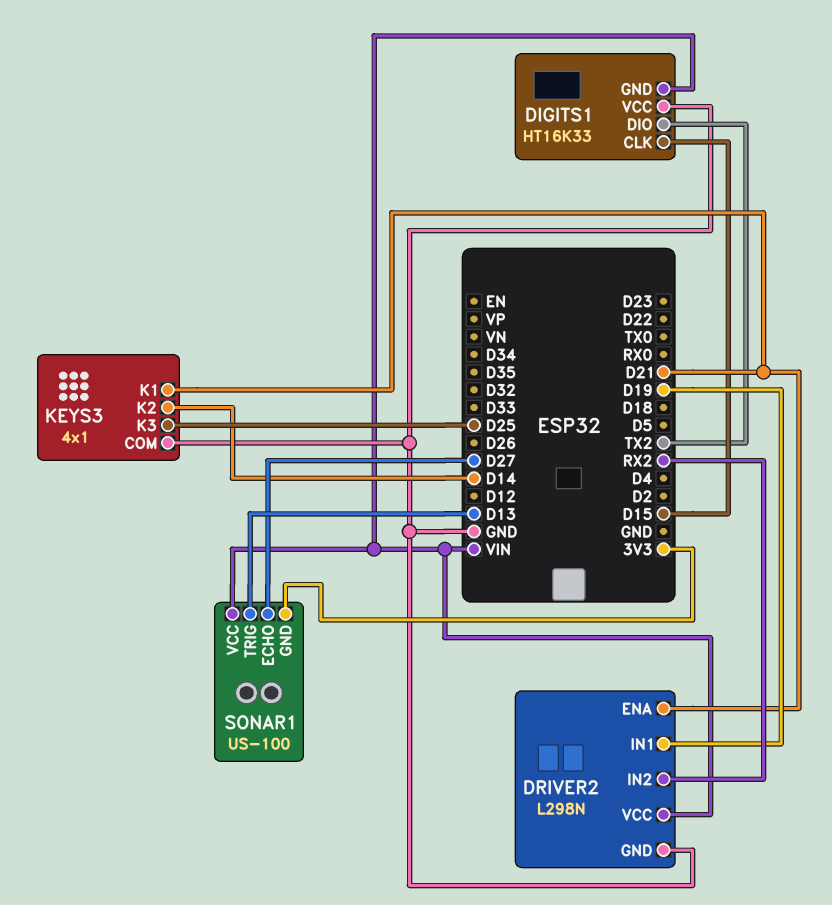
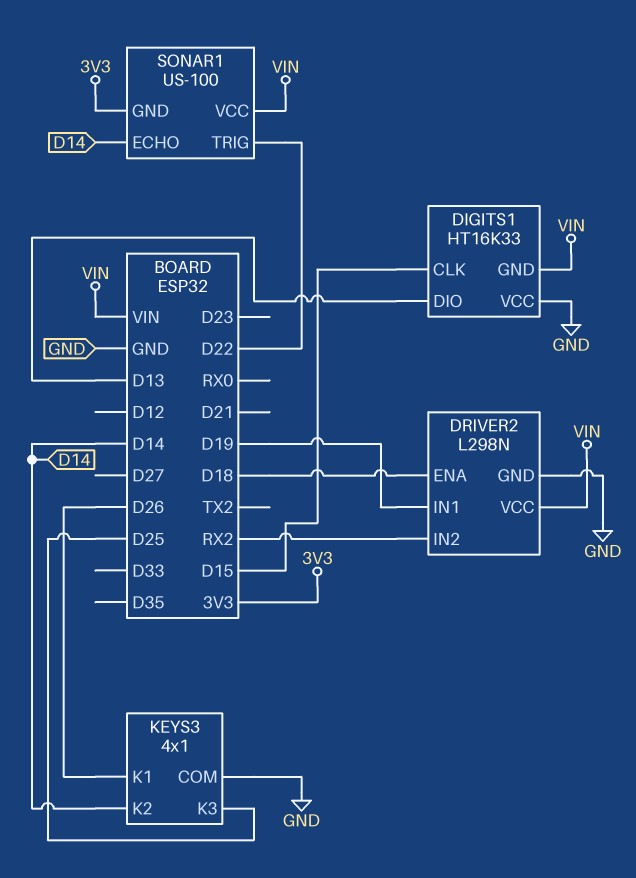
DIGITS1 pin DIO: TX2 -> D13
DRIVER2 pin ENA: D21 -> D18
KEYS3 pin K1: D21 -> D26
SONAR1 pin ECHO: D27 -> D14
SONAR1 pin TRIG: D13 -> D22

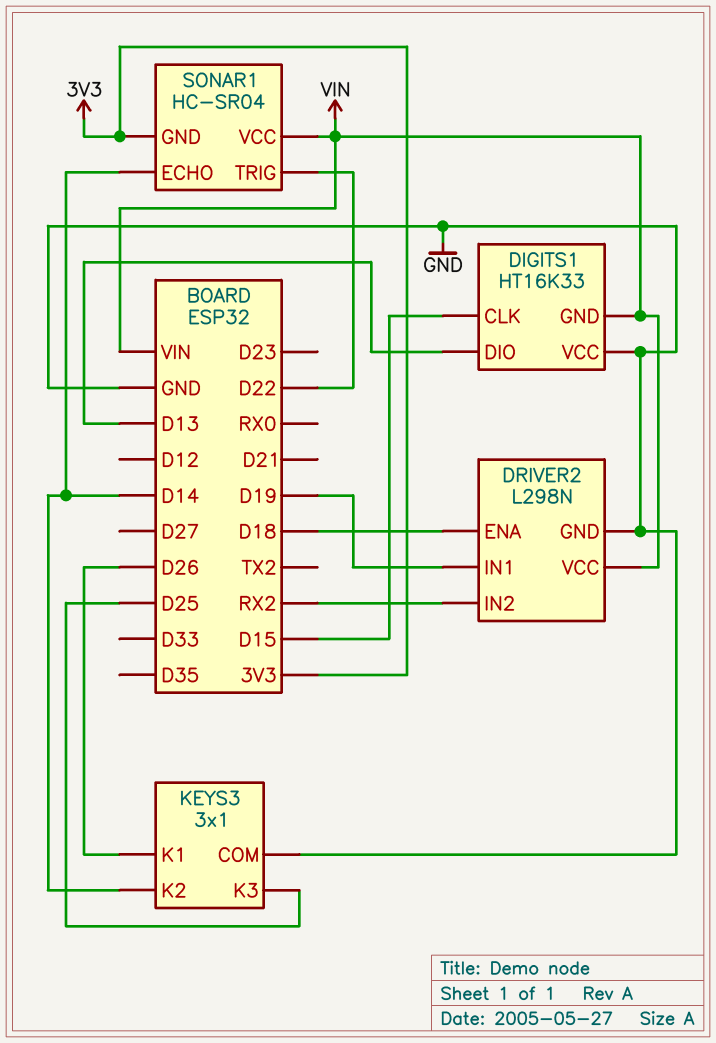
KEYS3: 4x1 -> 3x1
SONAR1: US-100 -> HC-SR04

